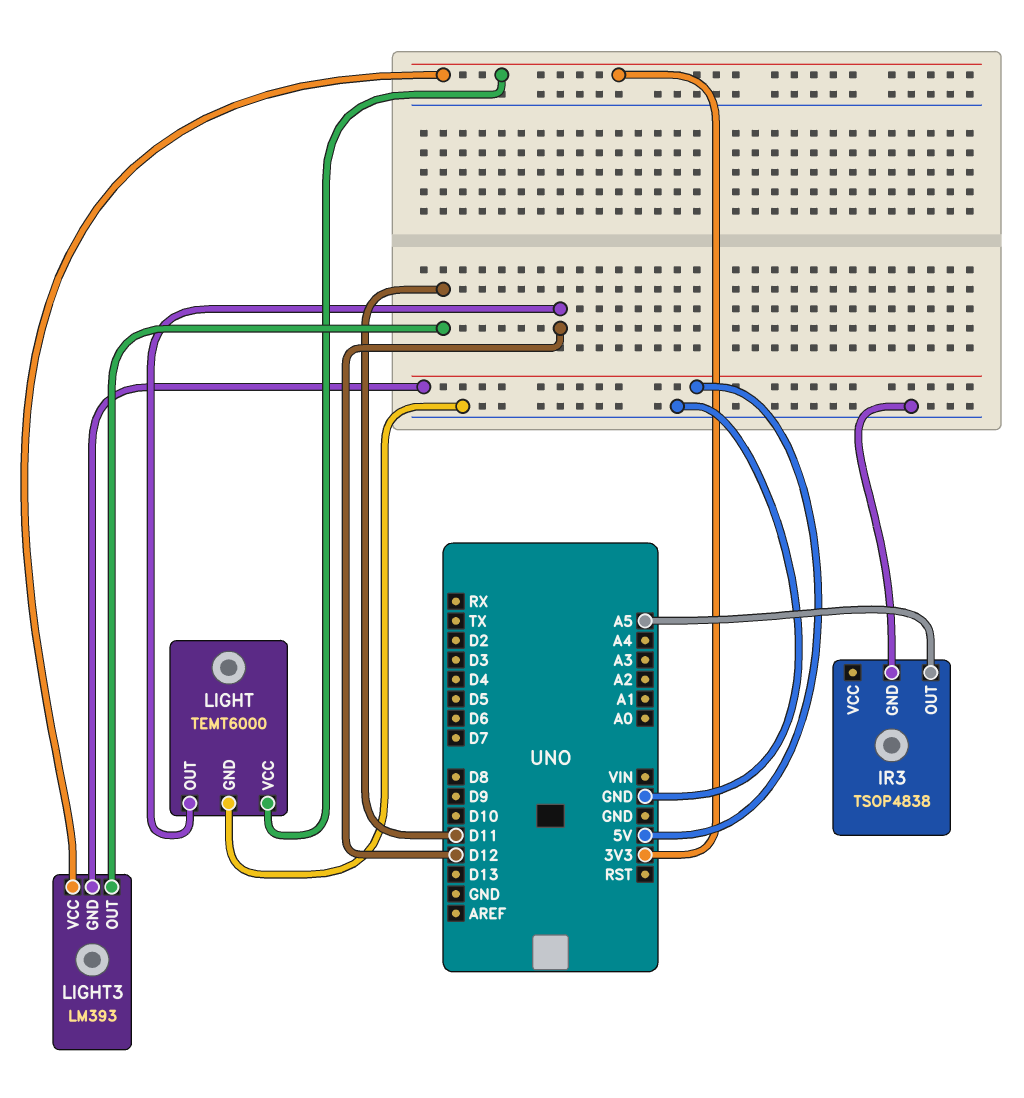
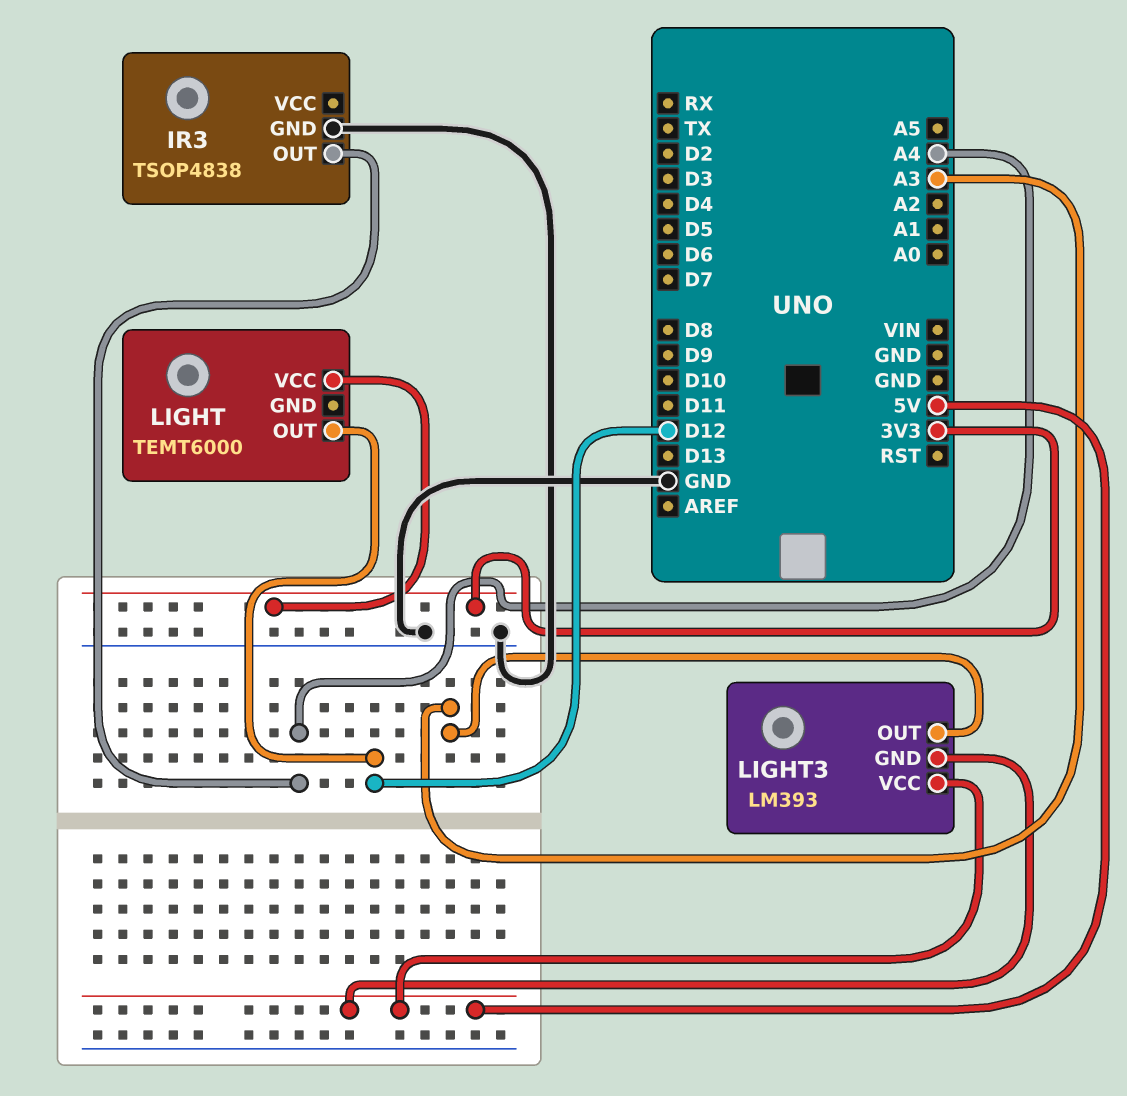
IR3 pin OUT: A5 -> A4
LIGHT pin GND: GND -> none
LIGHT3 pin OUT: D11 -> A3
LIGHT3 pin VCC: 3V3 -> 5V

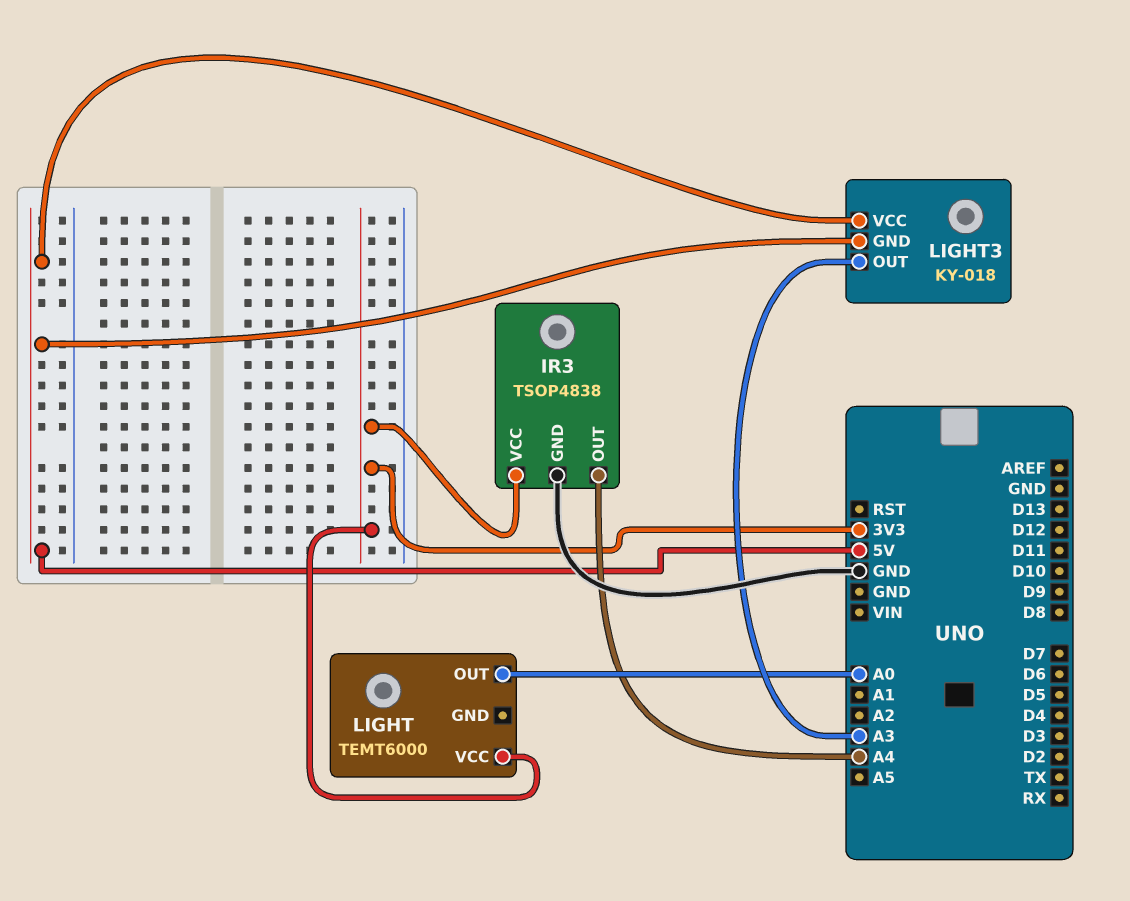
IR3 pin VCC: none -> 3V3
LIGHT pin OUT: D12 -> A0
LIGHT3: LM393 -> KY-018

